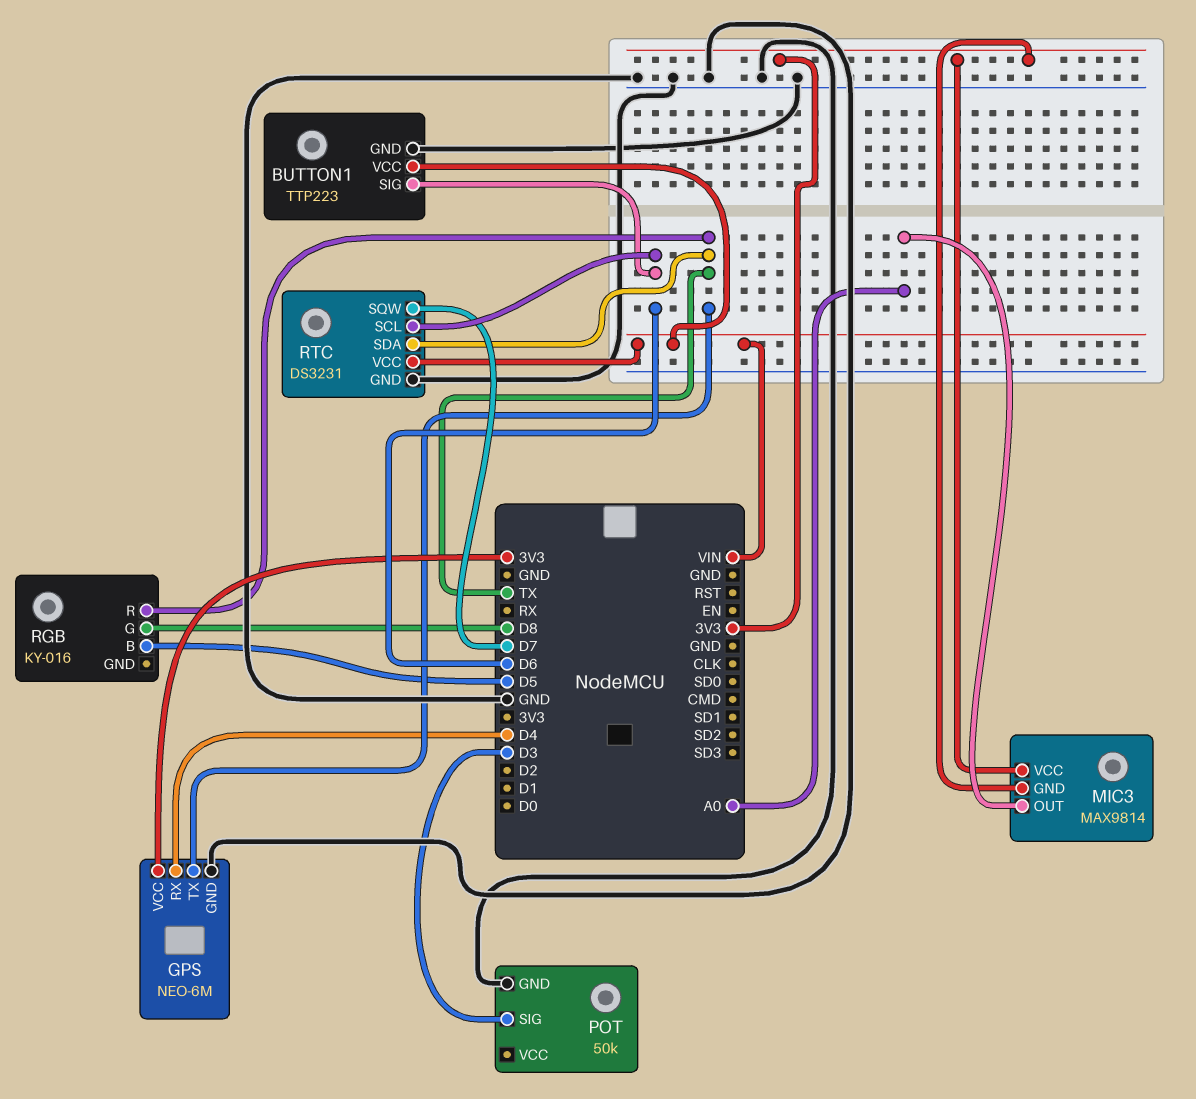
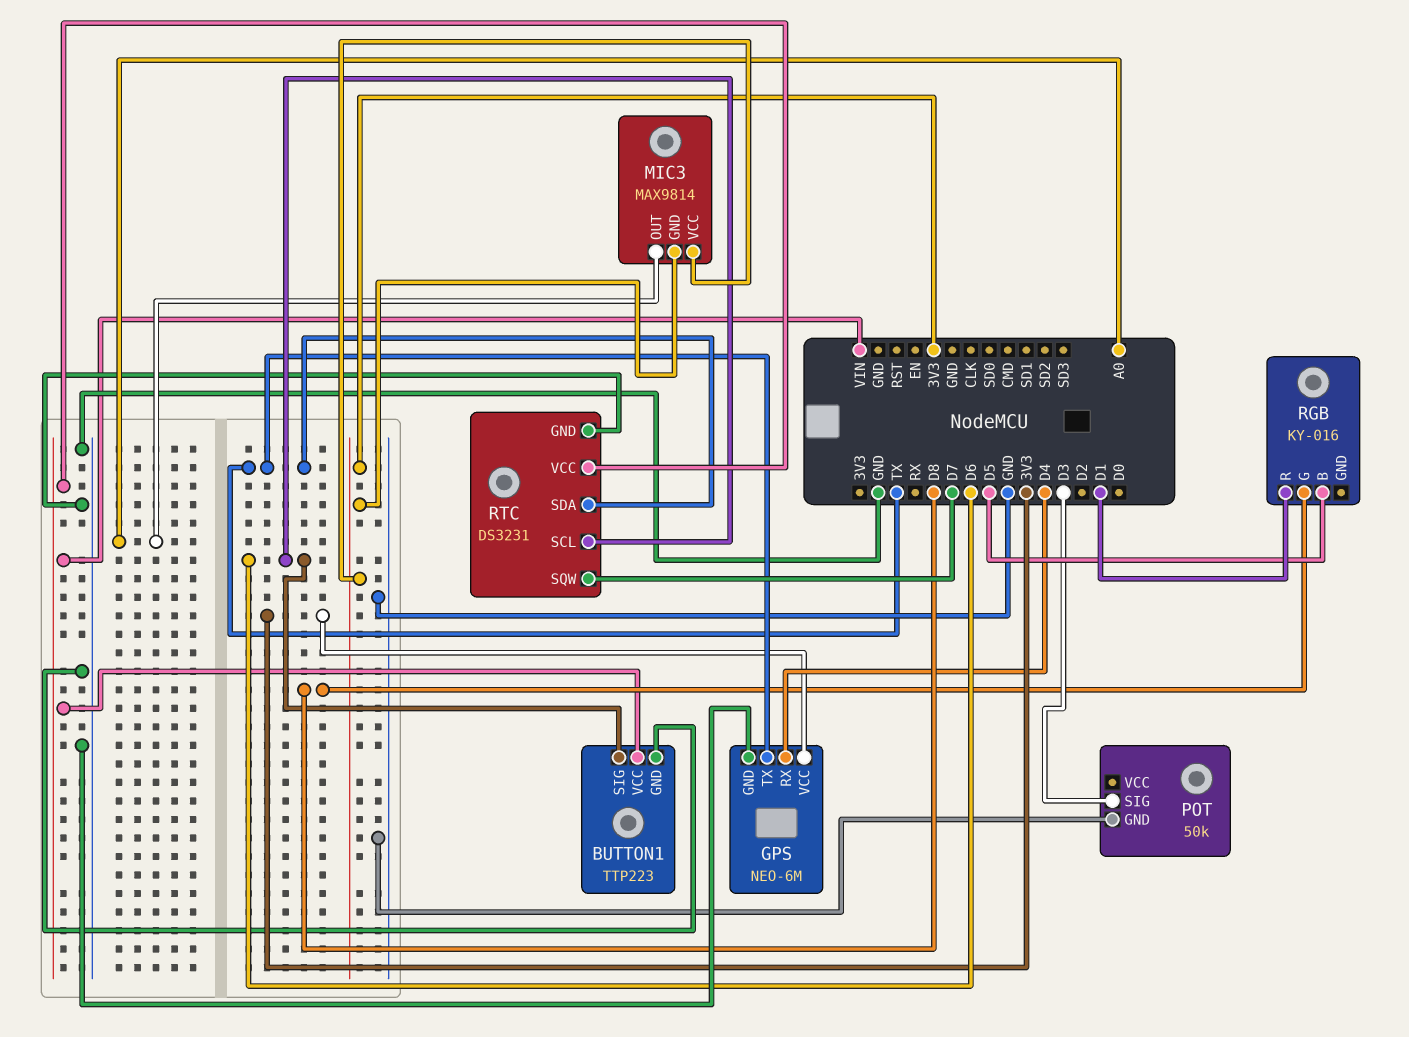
RGB pin R: TX -> D1

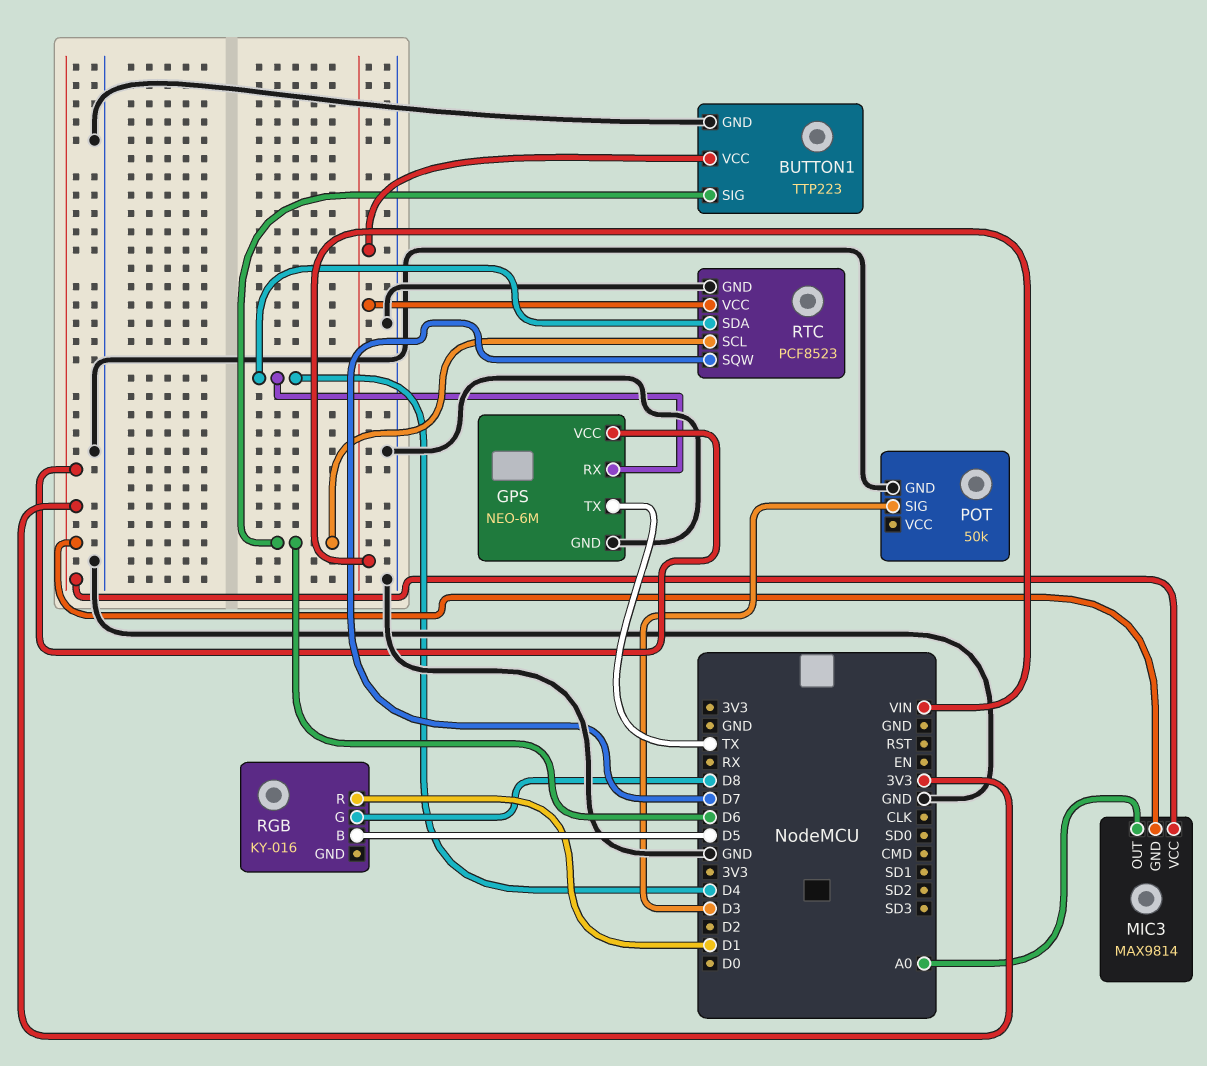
RTC: DS3231 -> PCF8523
RTC pin SDA: TX -> D4

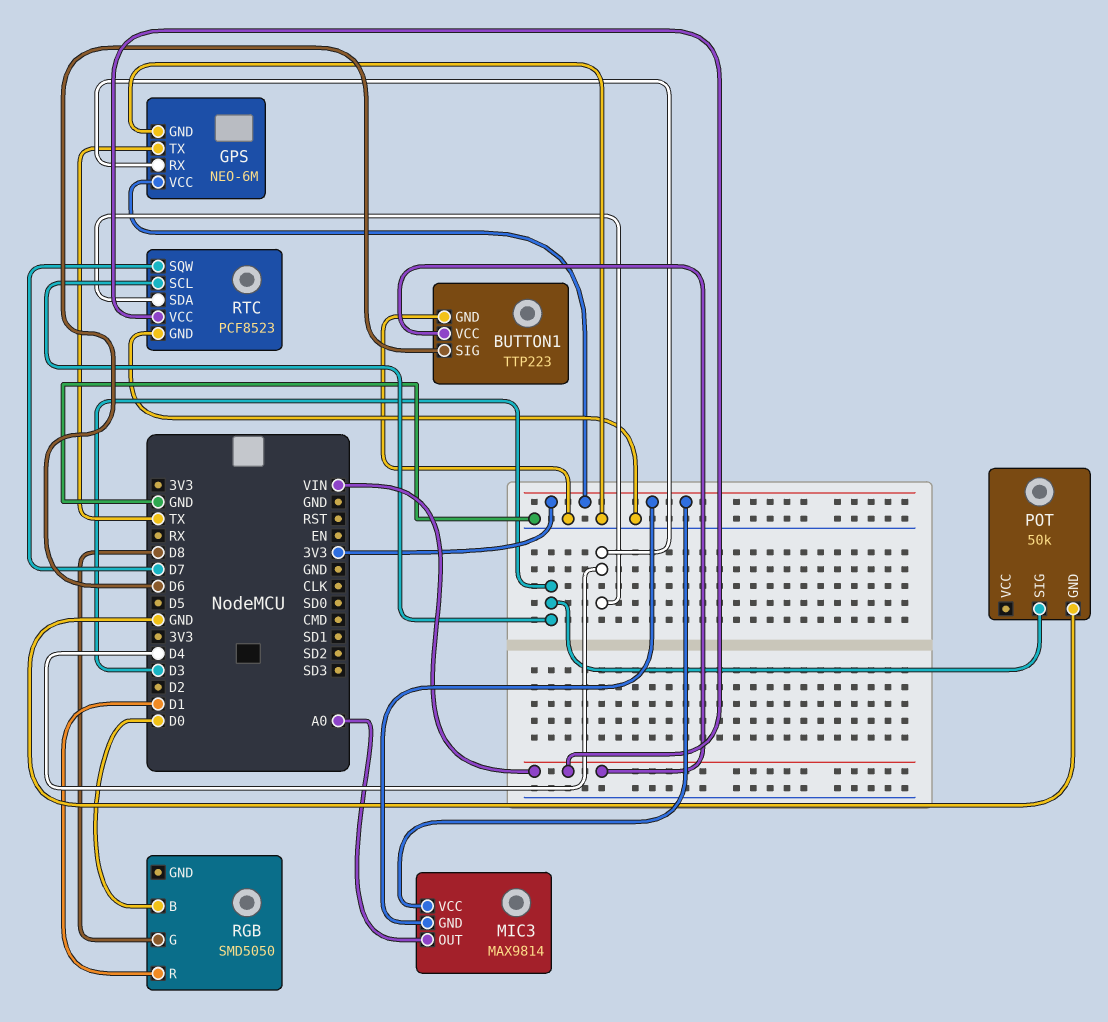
RGB: KY-016 -> SMD5050
RGB pin B: D5 -> D0
RTC pin SCL: D6 -> D3

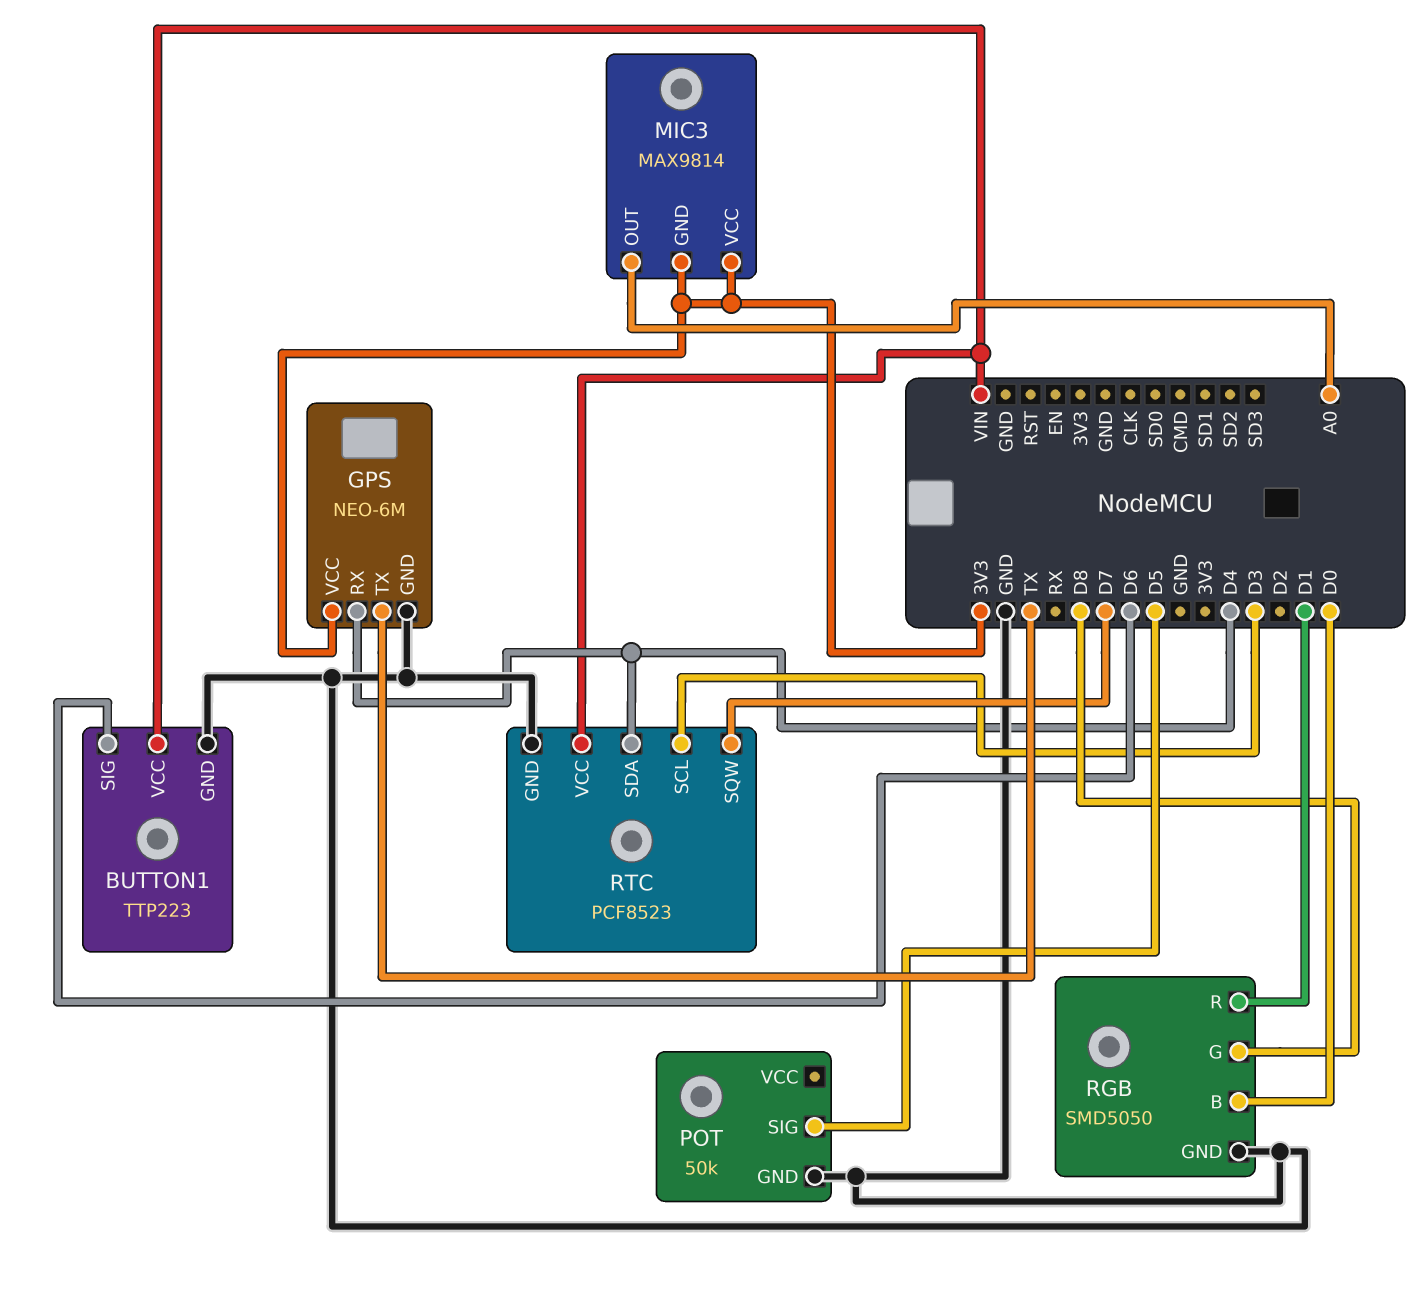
POT pin SIG: D3 -> D5
RGB pin GND: none -> GND

